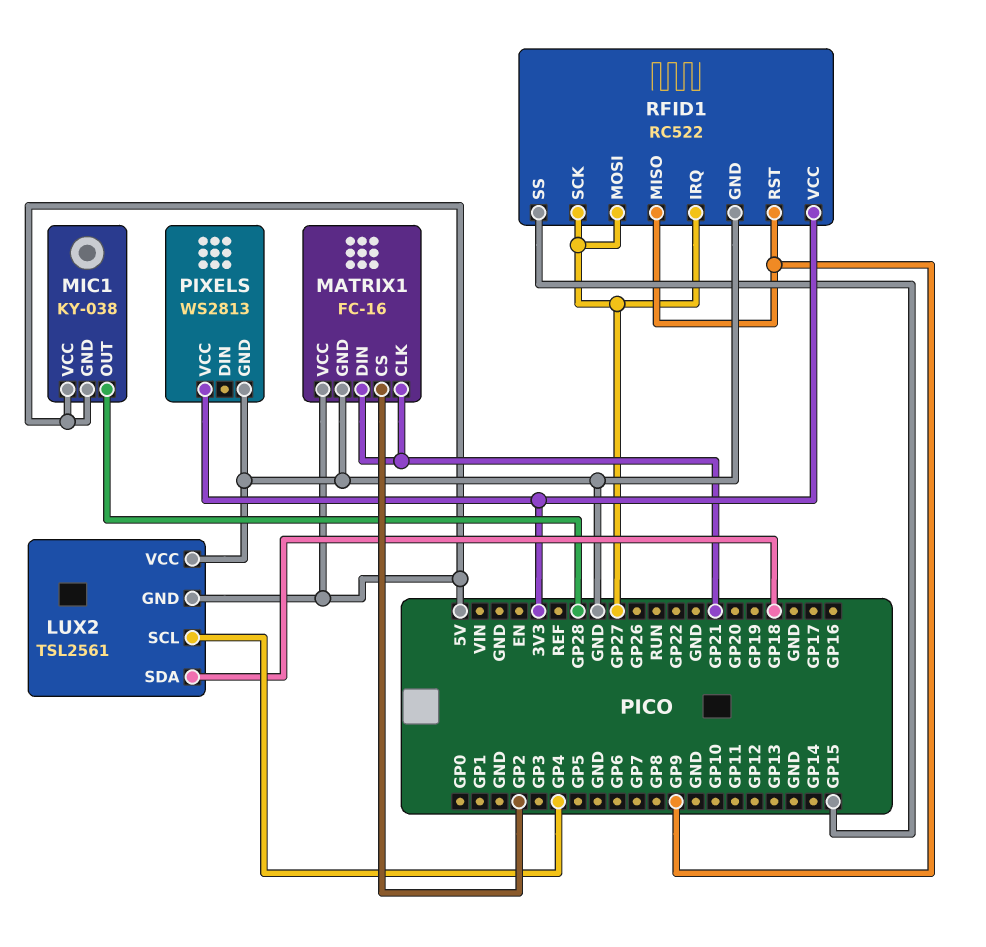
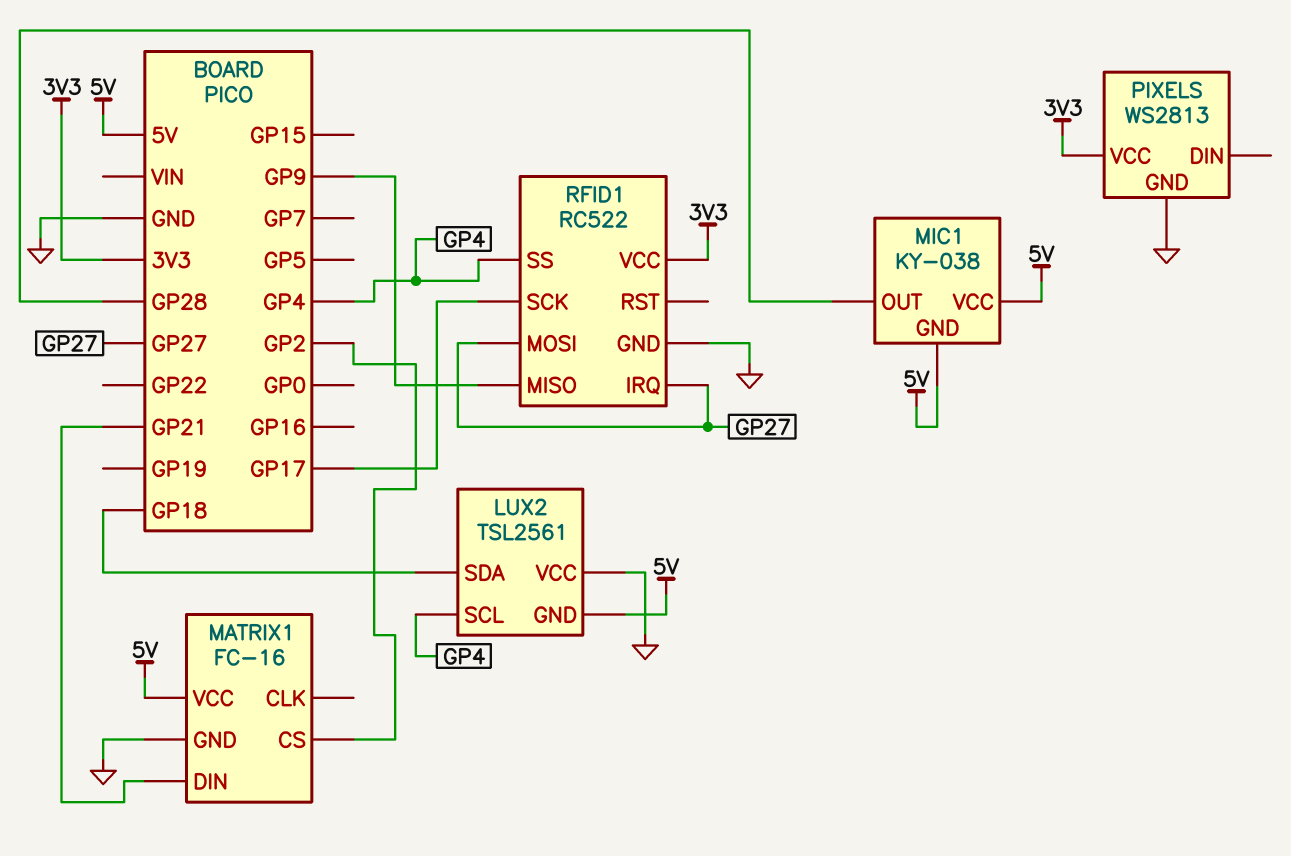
MATRIX1 pin CLK: GP21 -> none
RFID1 pin RST: GP9 -> none
RFID1 pin SCK: GP27 -> GP17
RFID1 pin SS: GP15 -> GP4

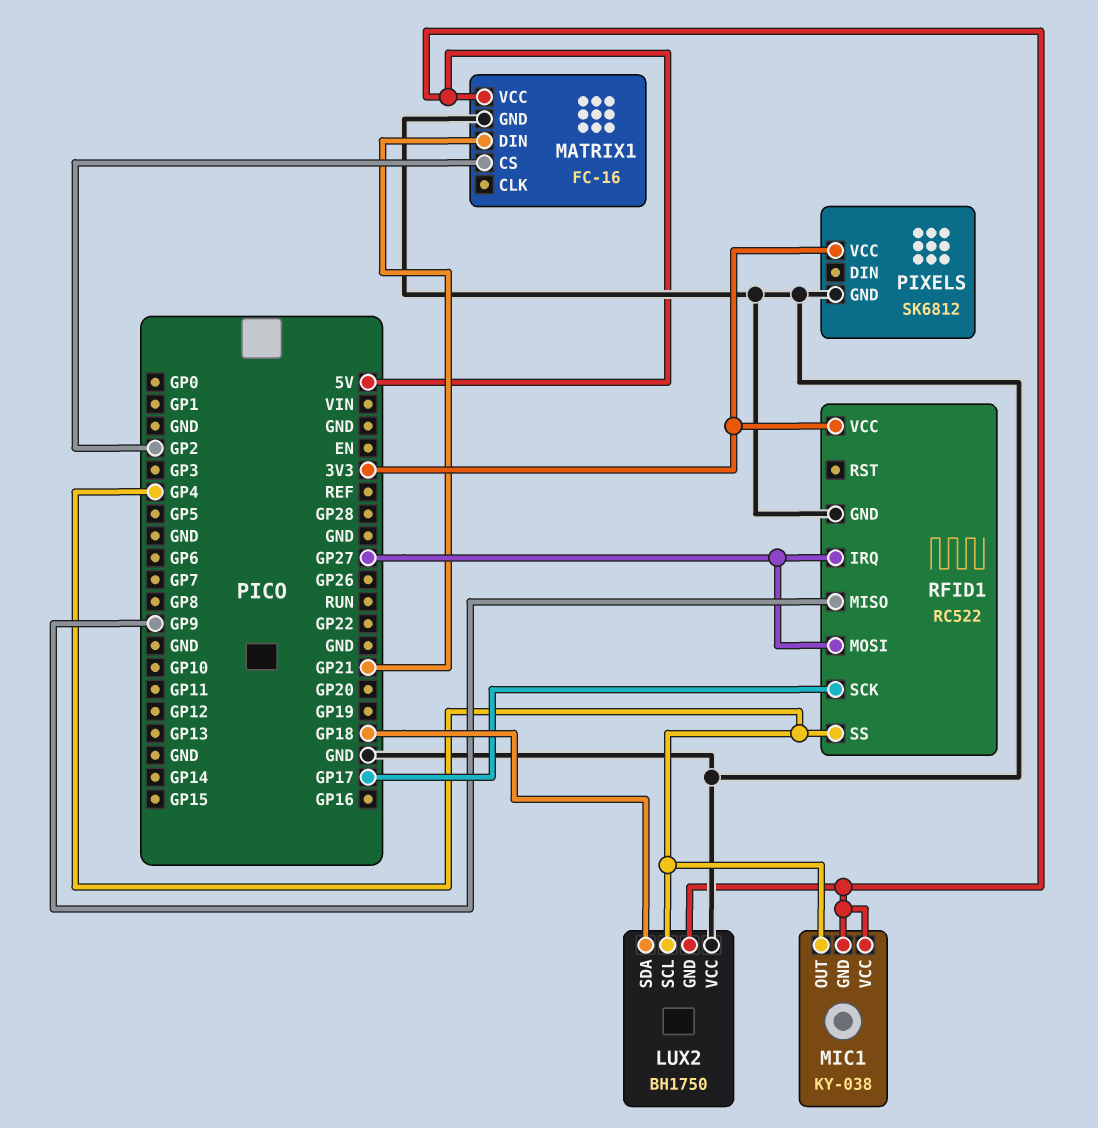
LUX2: TSL2561 -> BH1750
MIC1 pin OUT: GP28 -> GP4
PIXELS: WS2813 -> SK6812

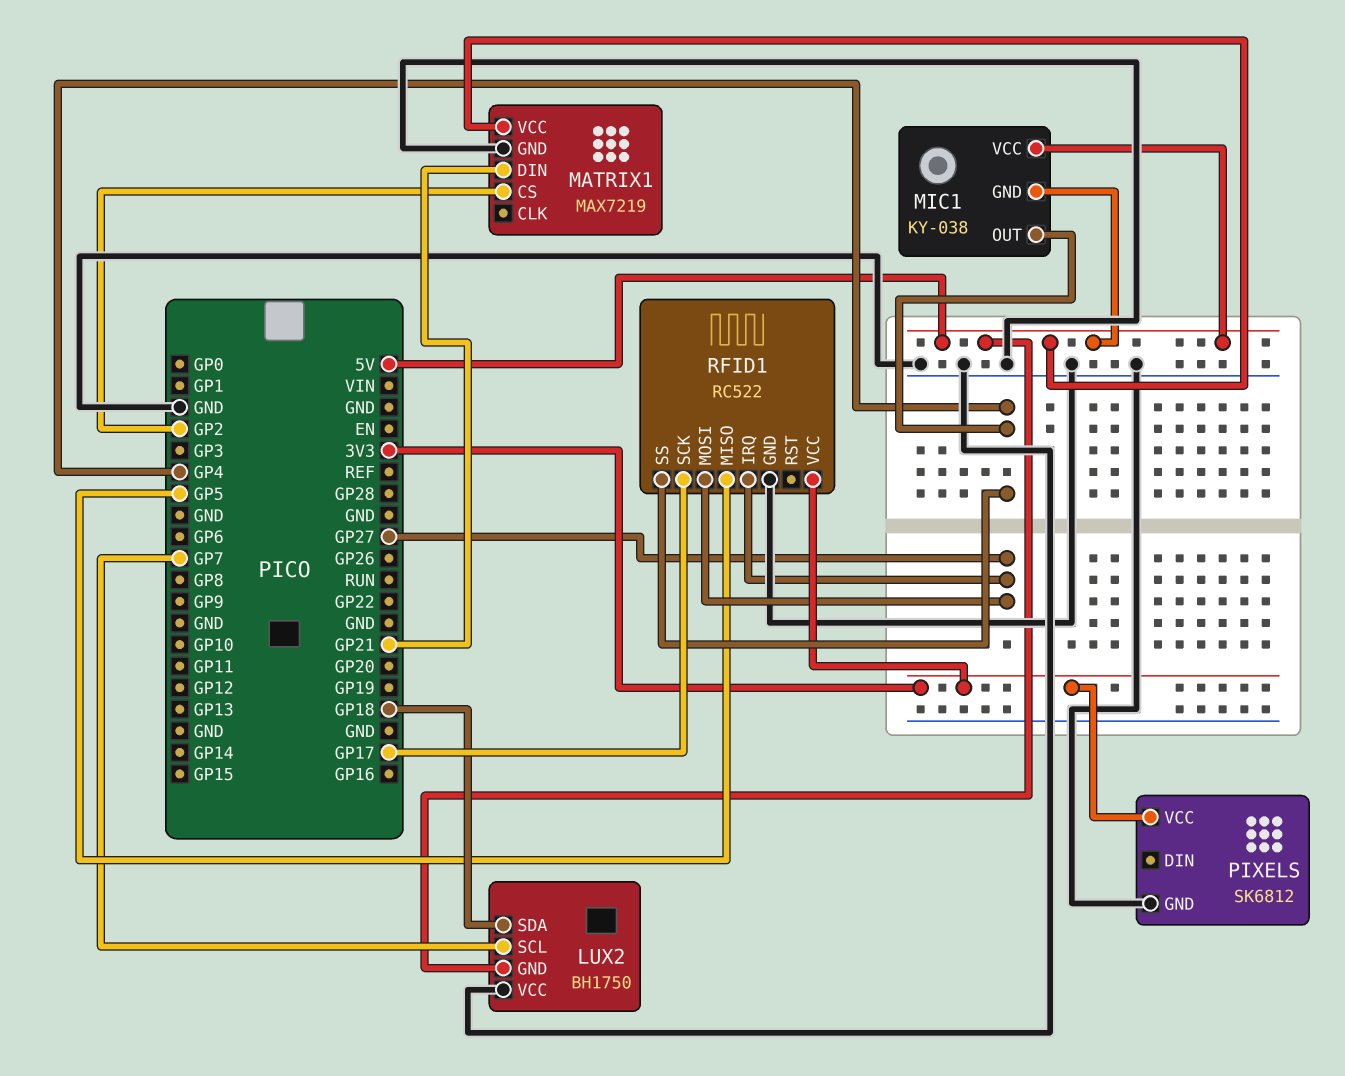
LUX2 pin SCL: GP4 -> GP7
MATRIX1: FC-16 -> MAX7219
RFID1 pin MISO: GP9 -> GP5

